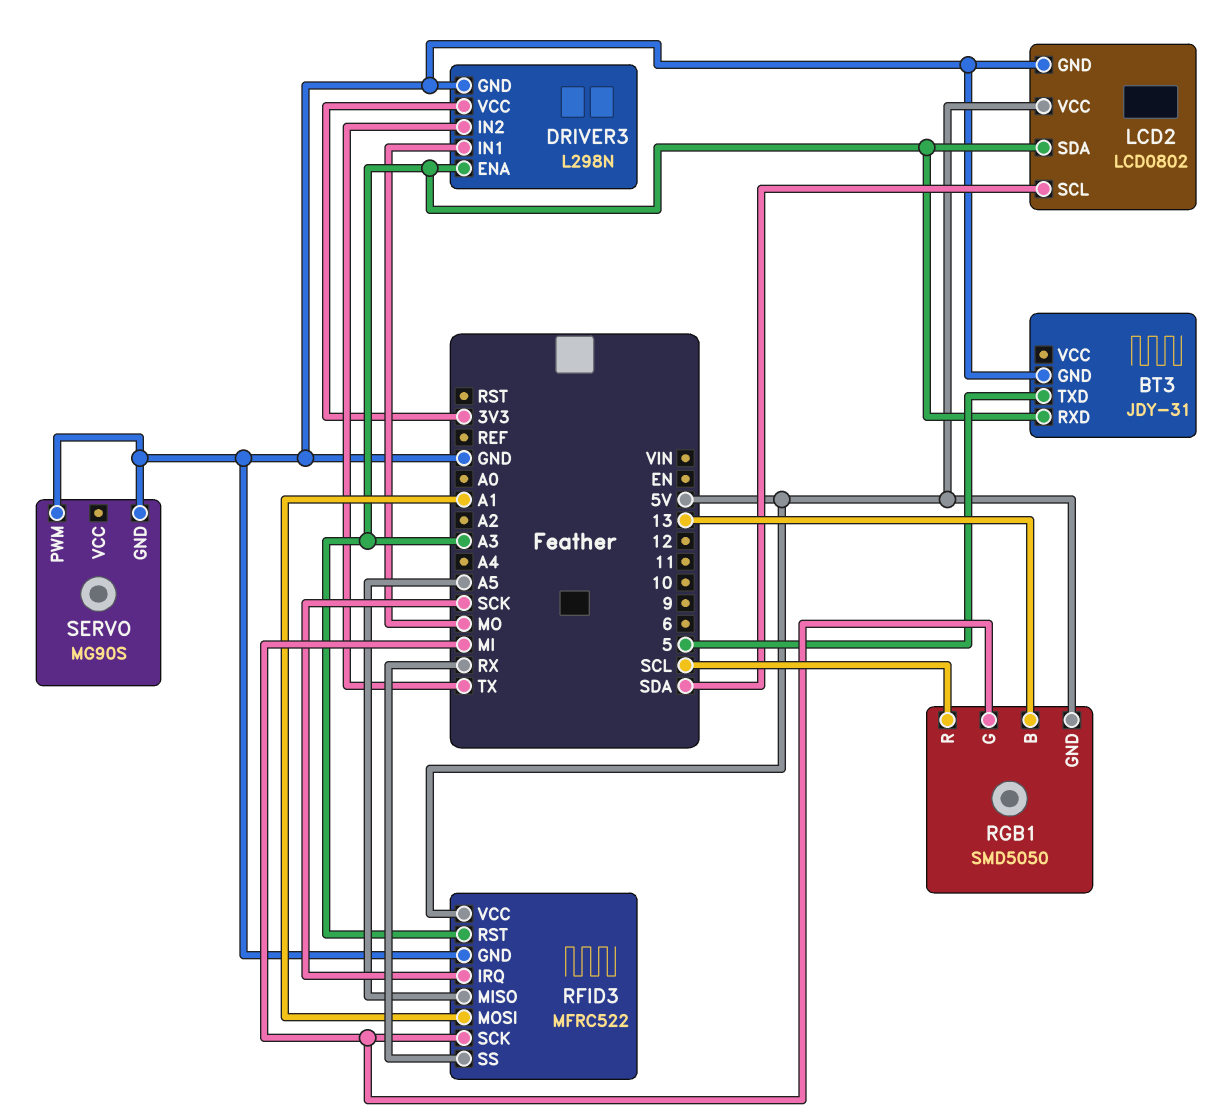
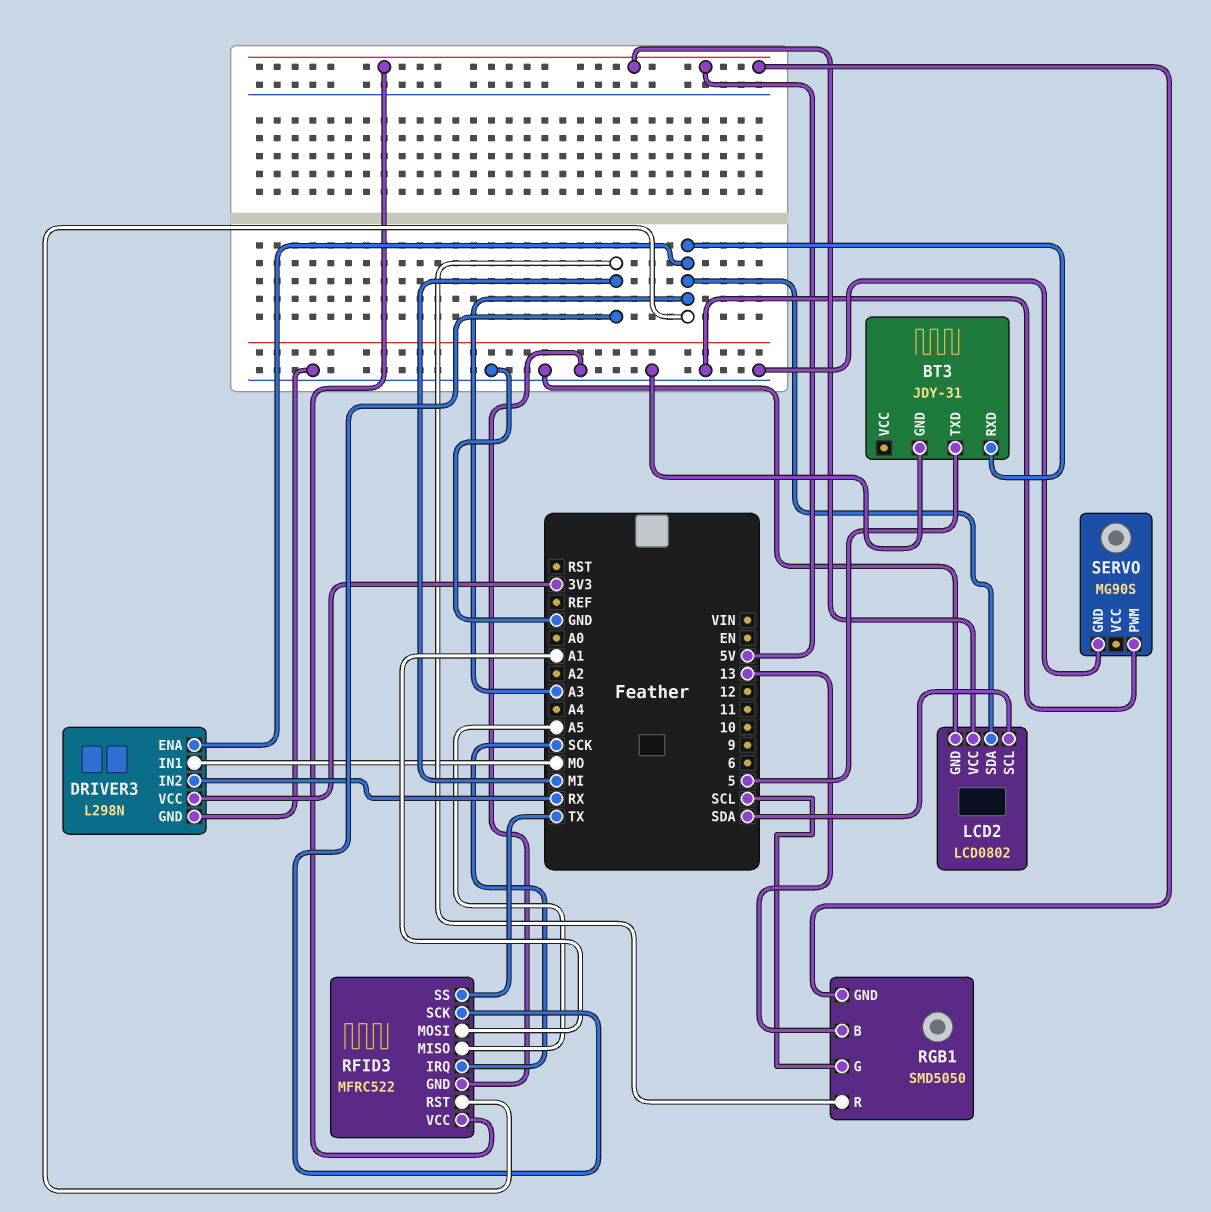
DRIVER3 pin IN2: TX -> RX
RFID3 pin SS: RX -> TX
RGB1 pin G: MI -> SCL
RGB1 pin R: SCL -> MI

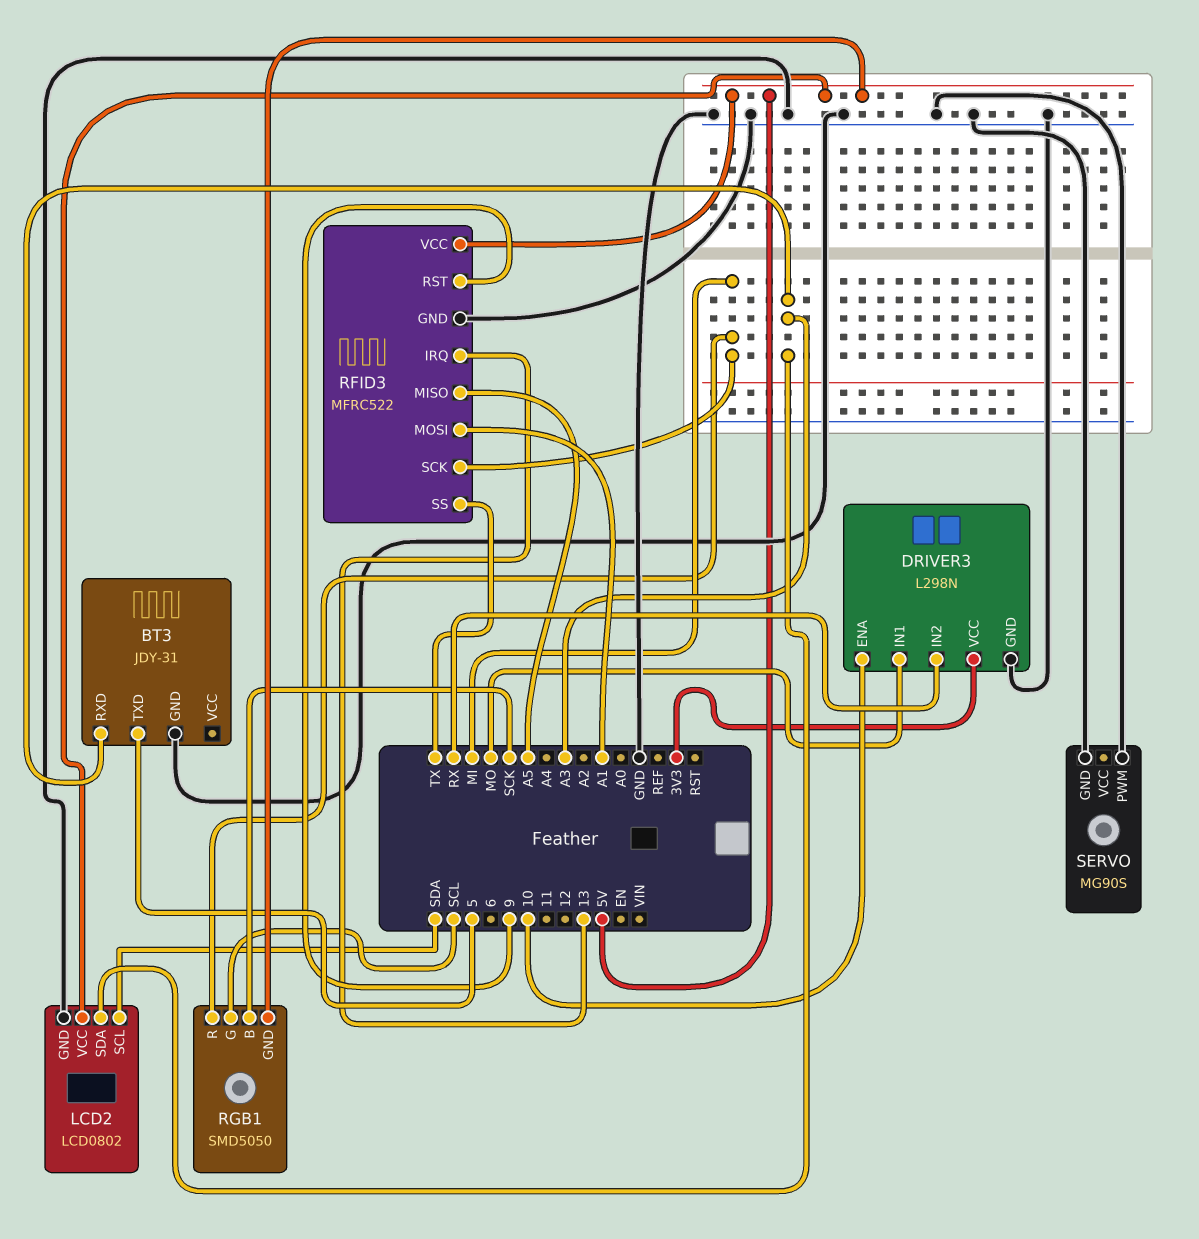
DRIVER3 pin ENA: A3 -> 10
RFID3 pin IRQ: SCK -> 13
RFID3 pin RST: A3 -> 9
RGB1 pin B: 13 -> SCK

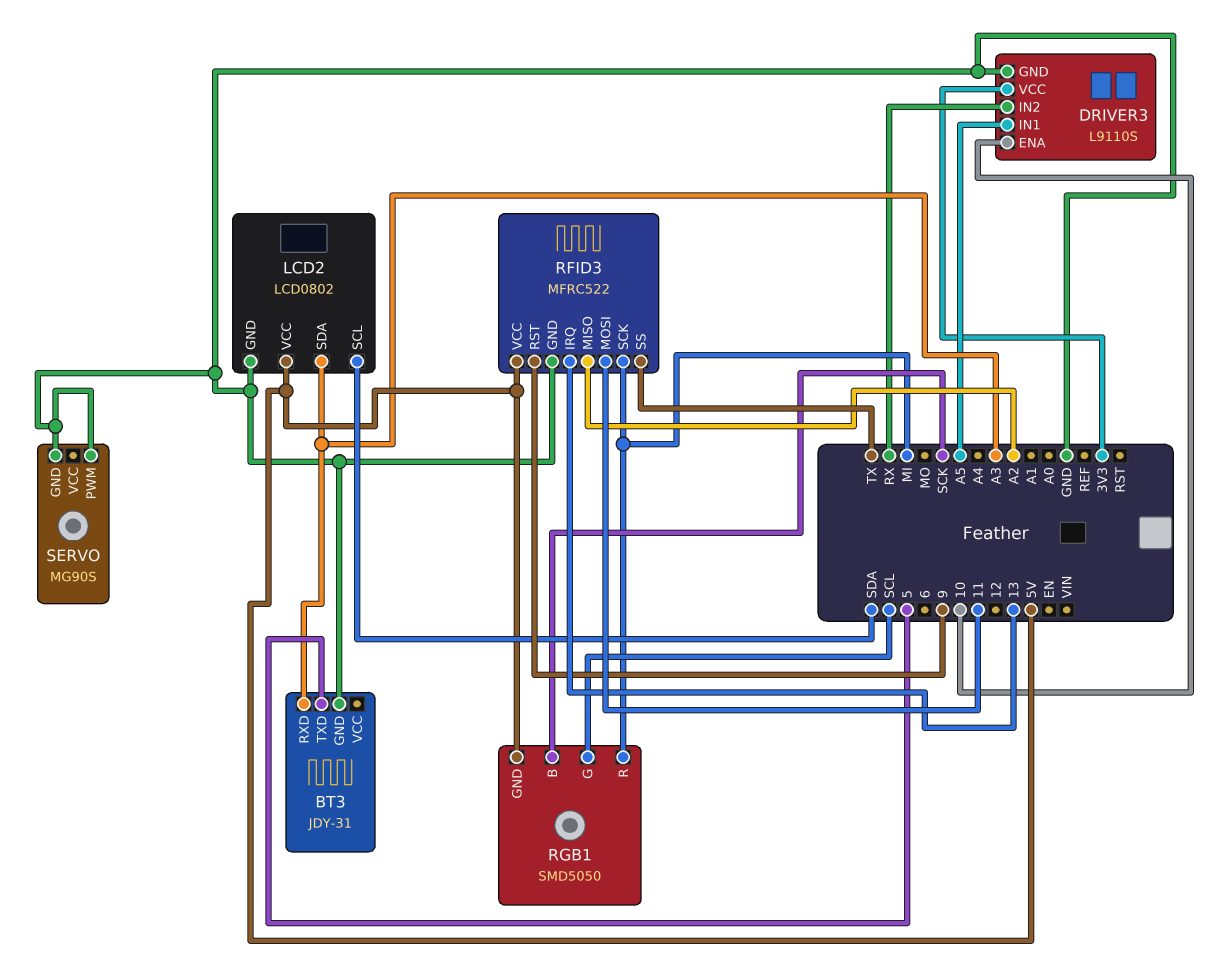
DRIVER3: L298N -> L9110S
DRIVER3 pin IN1: MO -> A5
RFID3 pin MISO: A5 -> A2
RFID3 pin MOSI: A1 -> 11

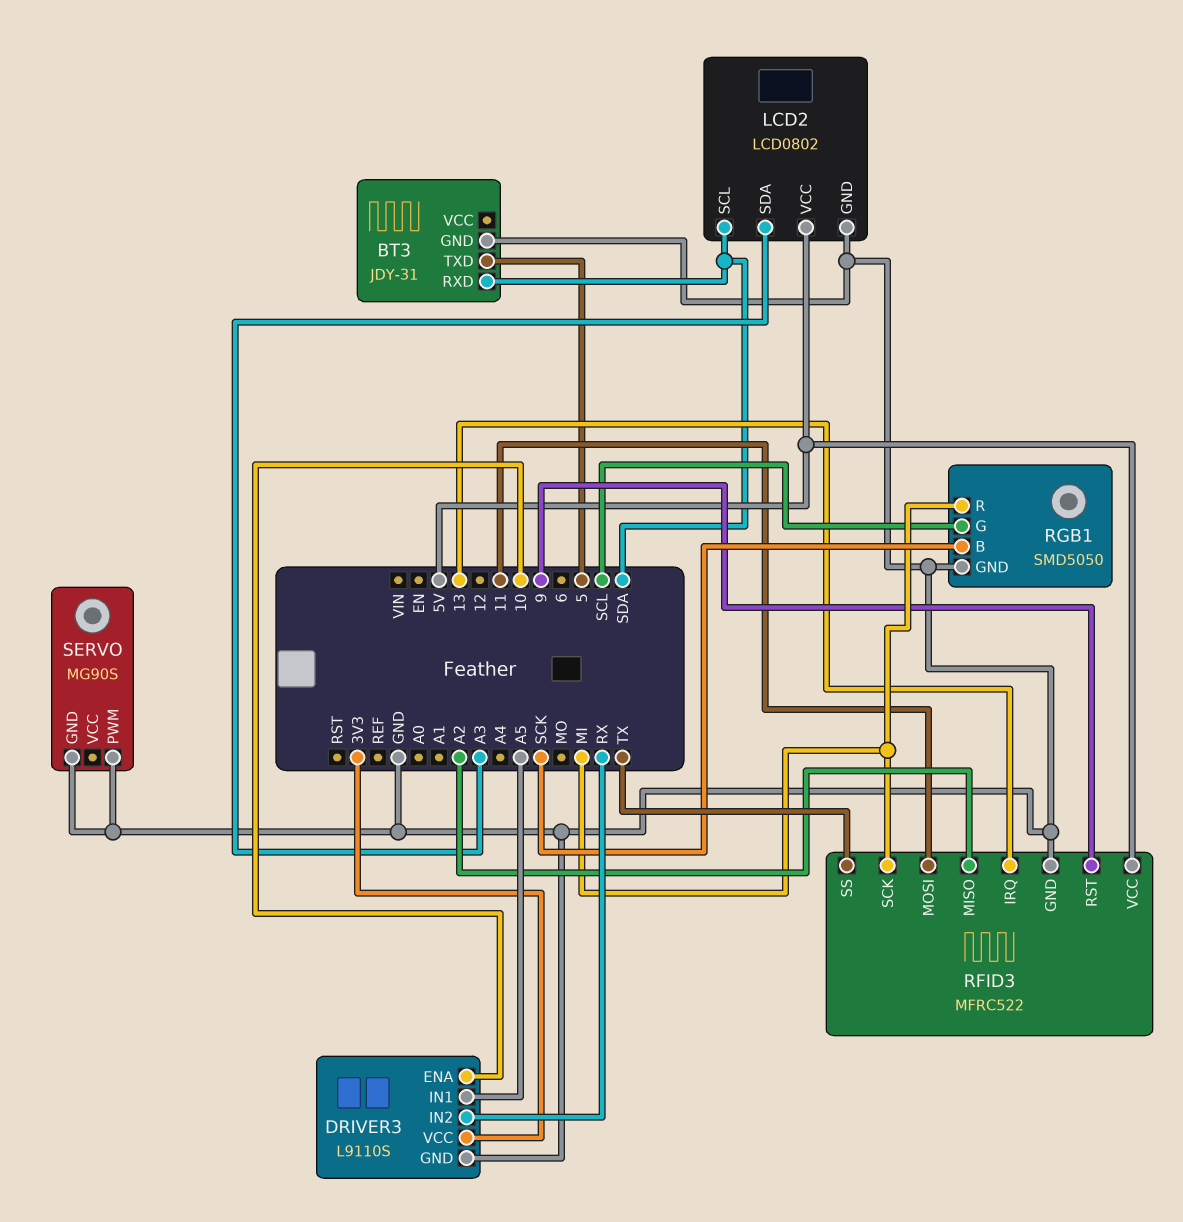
BT3 pin RXD: A3 -> SDA
RGB1 pin GND: 5V -> GND

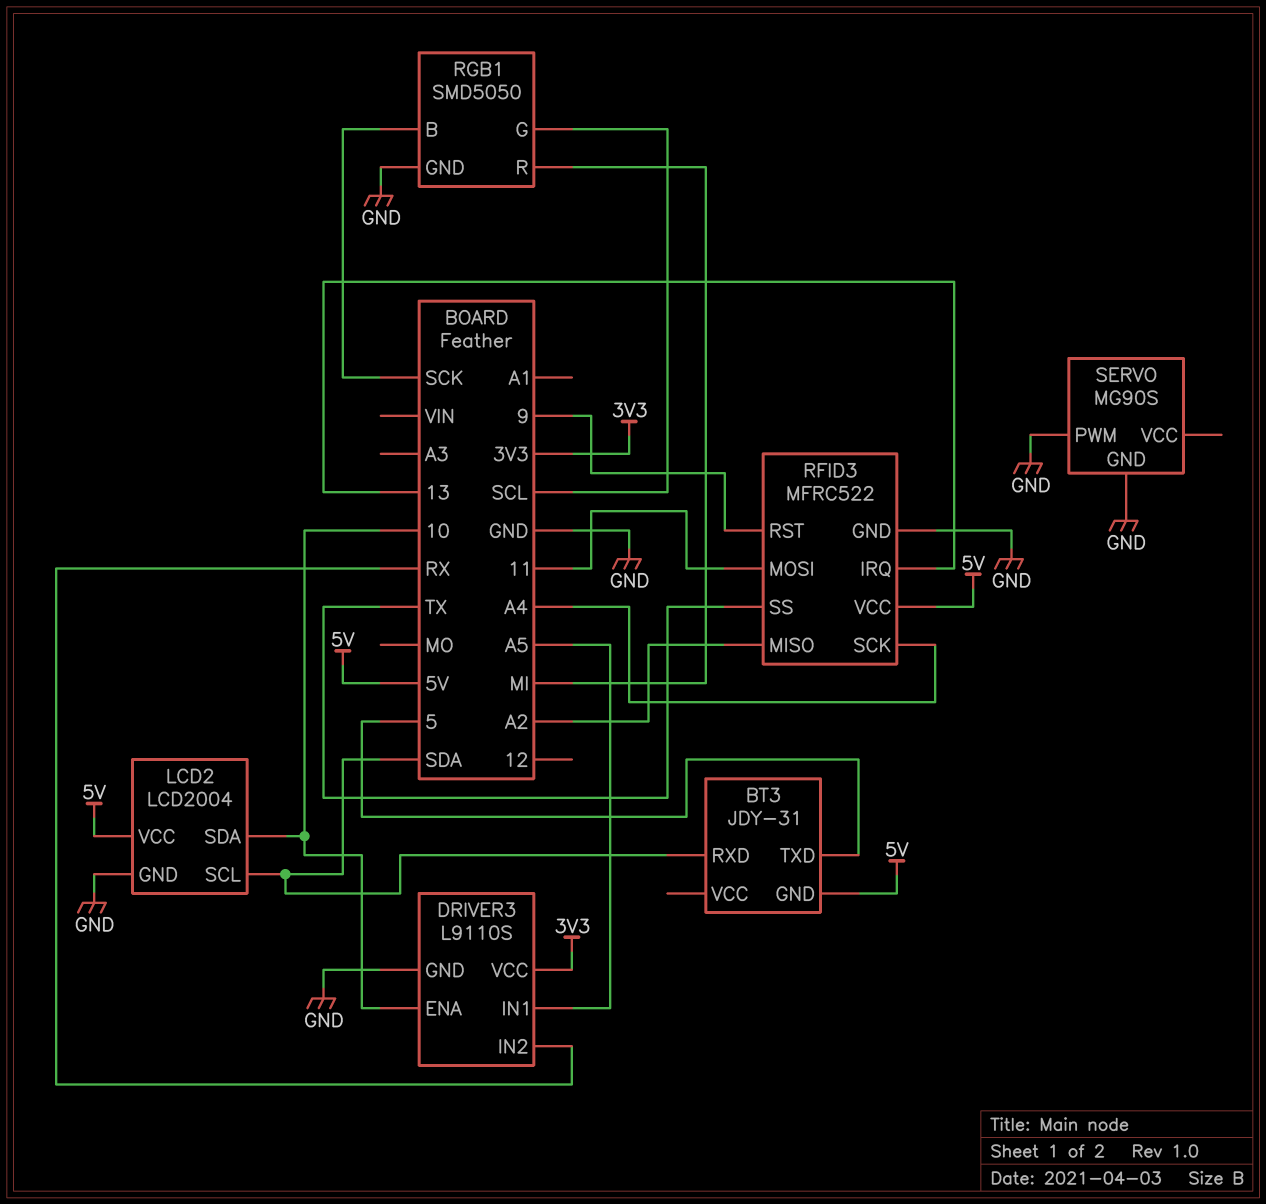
BT3 pin GND: GND -> 5V
LCD2: LCD0802 -> LCD2004
LCD2 pin SDA: A3 -> 10
RFID3 pin SCK: MI -> A4

